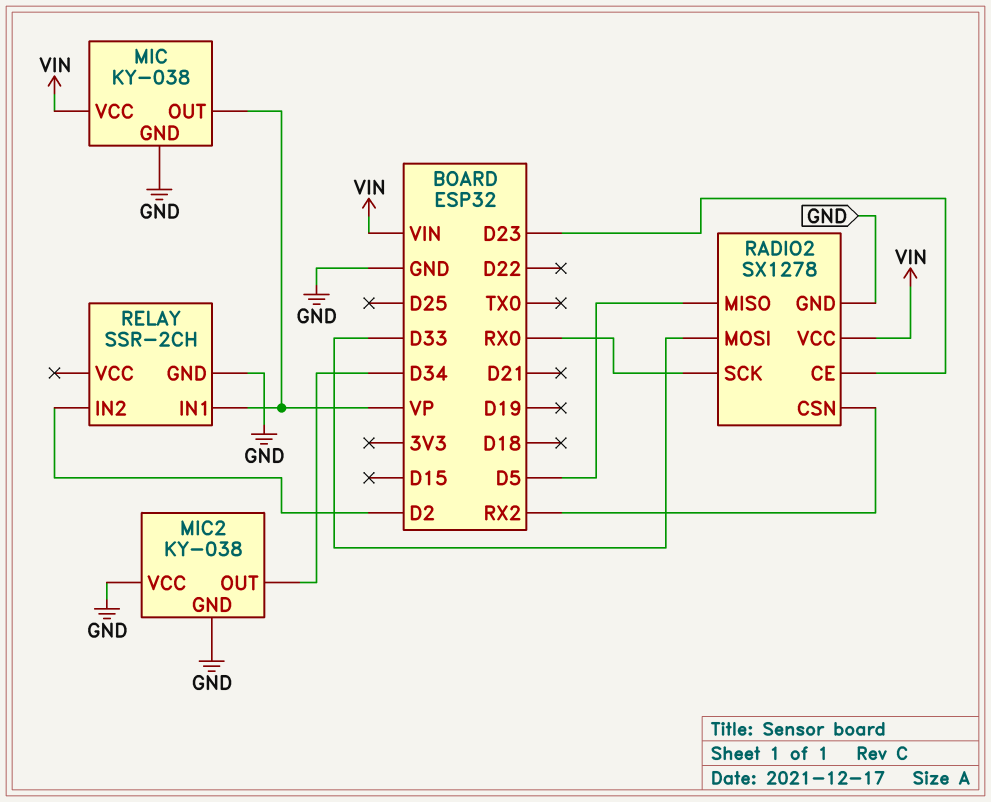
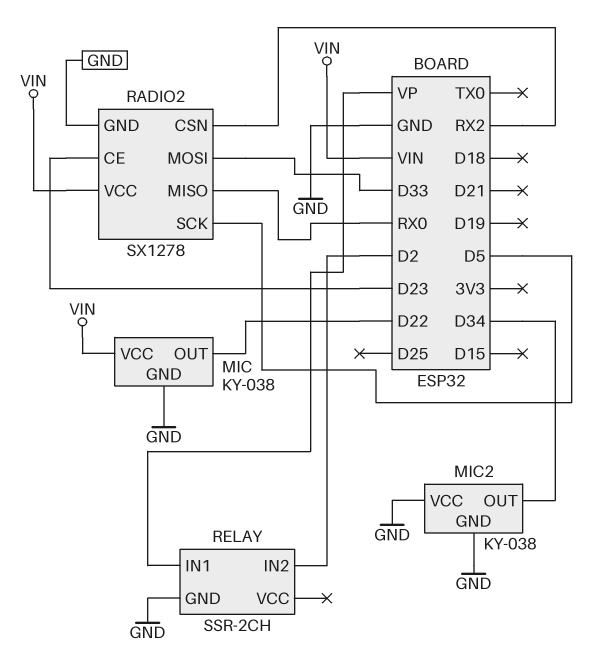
MIC pin OUT: VP -> D22
RADIO2 pin MISO: D5 -> RX0
RADIO2 pin SCK: RX0 -> D5

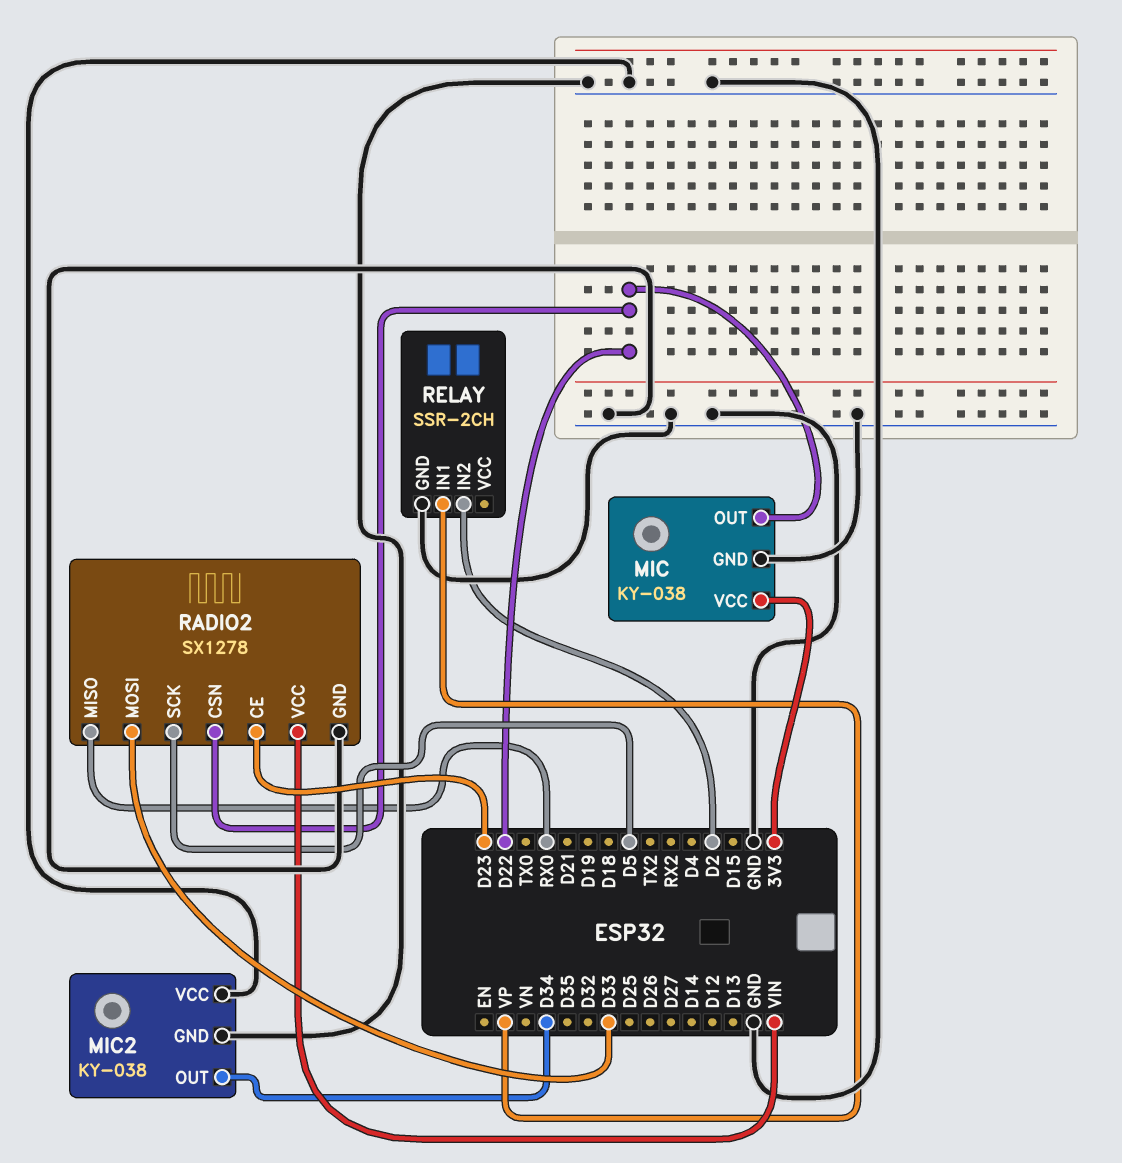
MIC pin VCC: VIN -> 3V3
RADIO2 pin CSN: RX2 -> D22

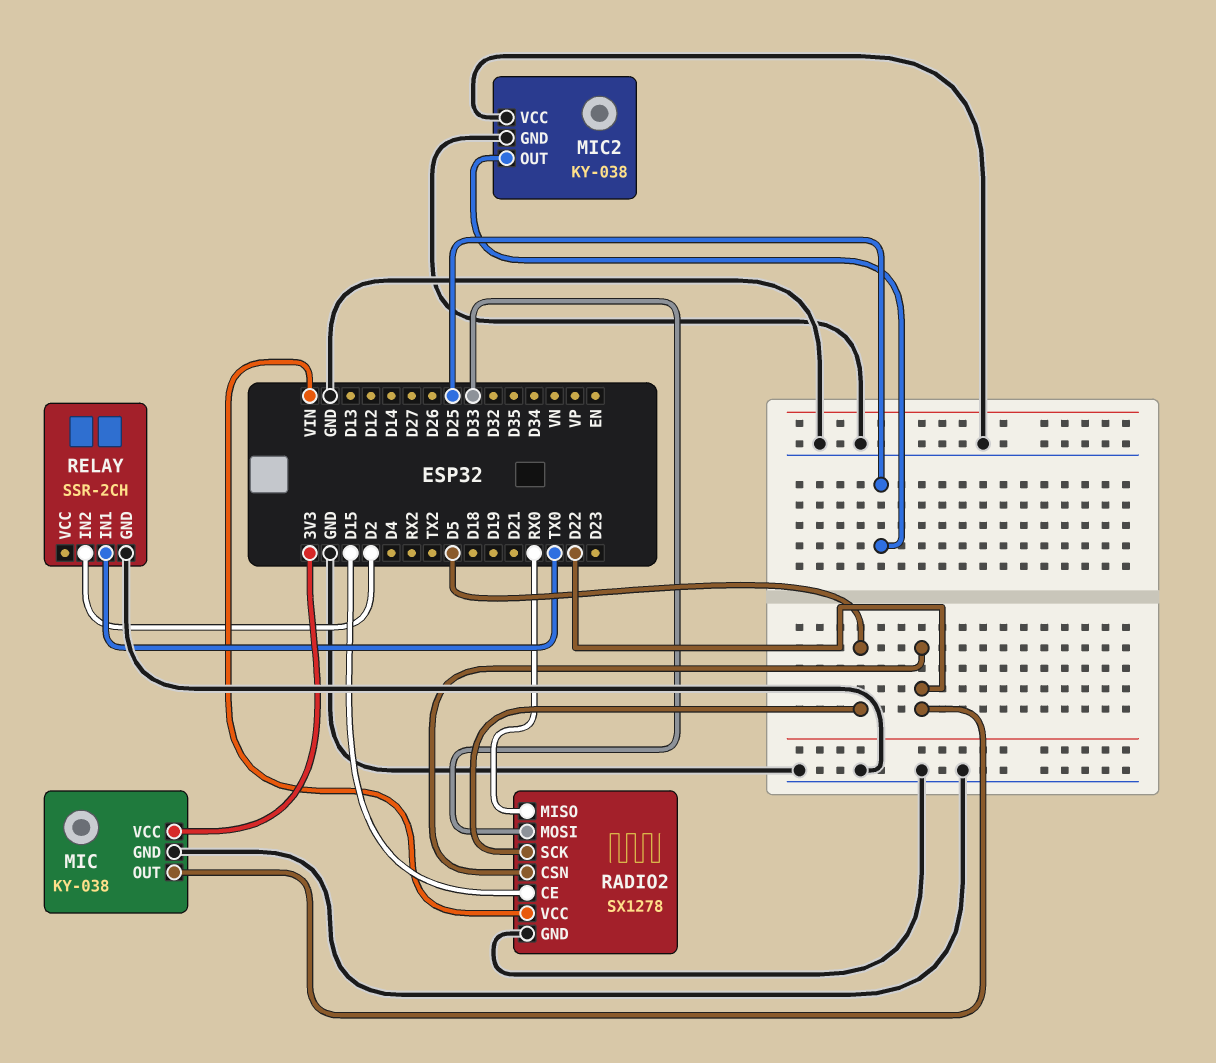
MIC2 pin OUT: D34 -> D25
RADIO2 pin CE: D23 -> D15
RELAY pin IN1: VP -> TX0

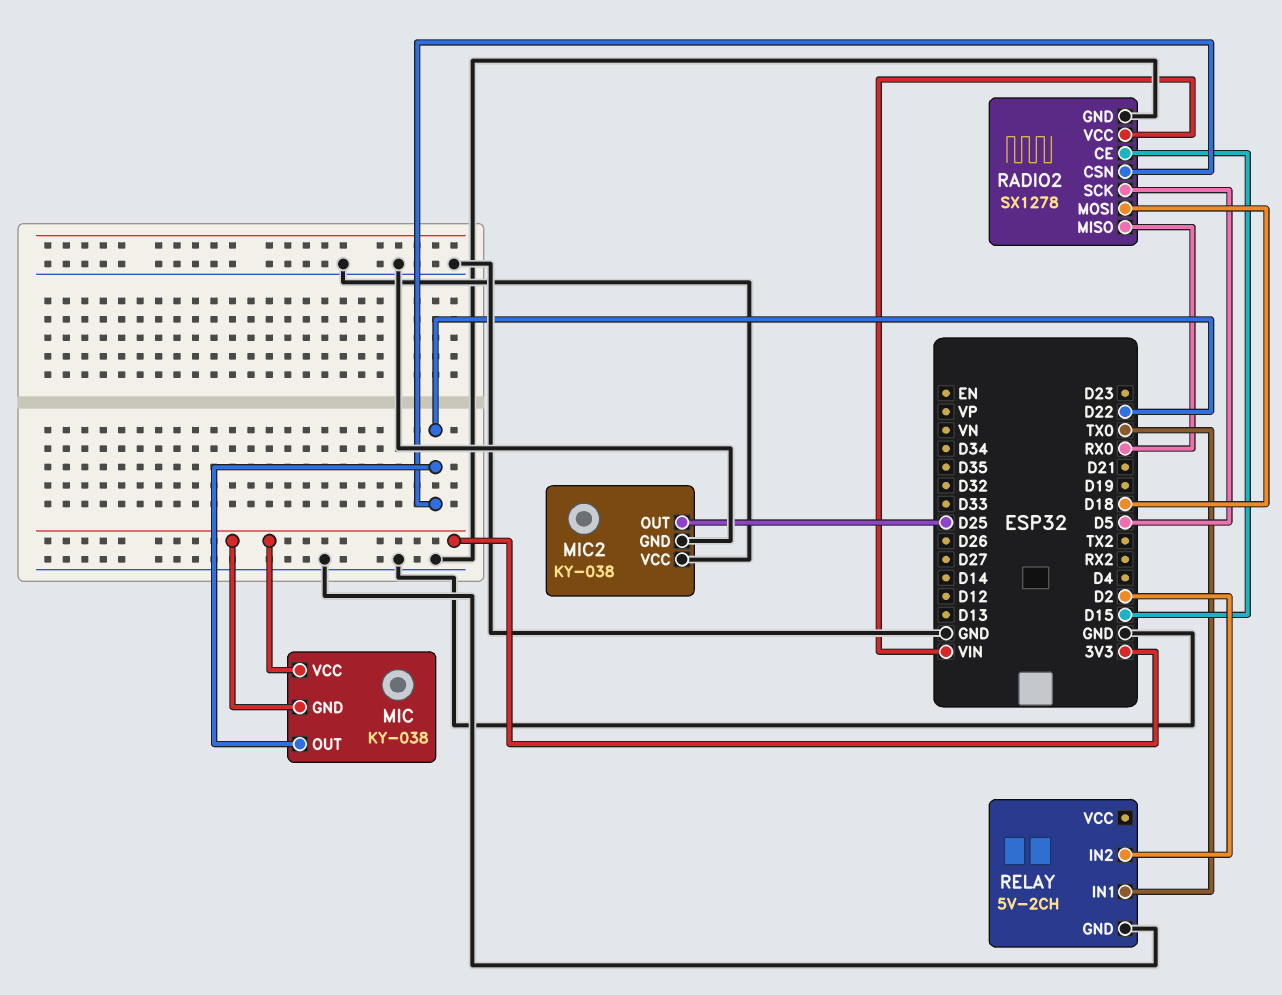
MIC pin GND: GND -> 3V3
RADIO2 pin MOSI: D33 -> D18
RELAY: SSR-2CH -> 5V-2CH

